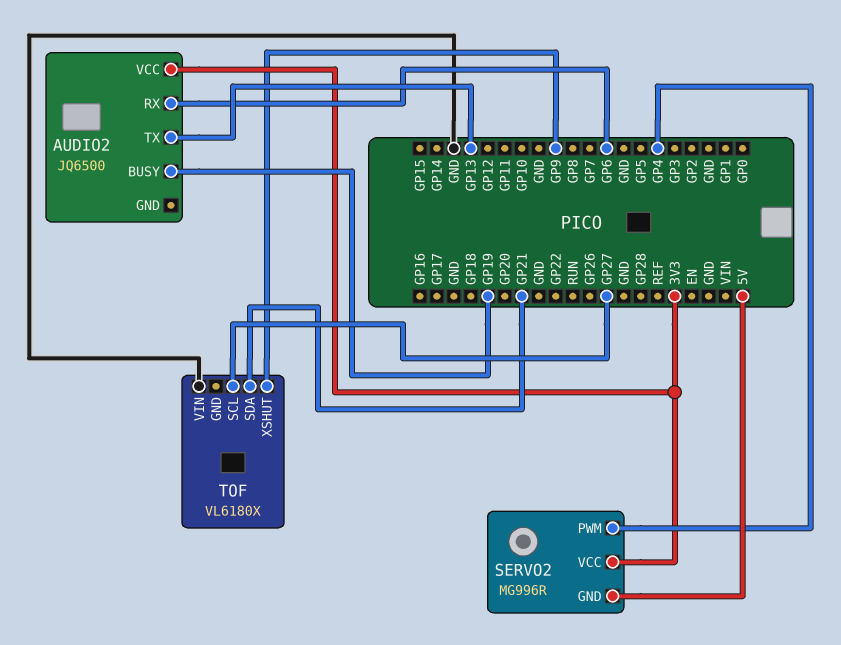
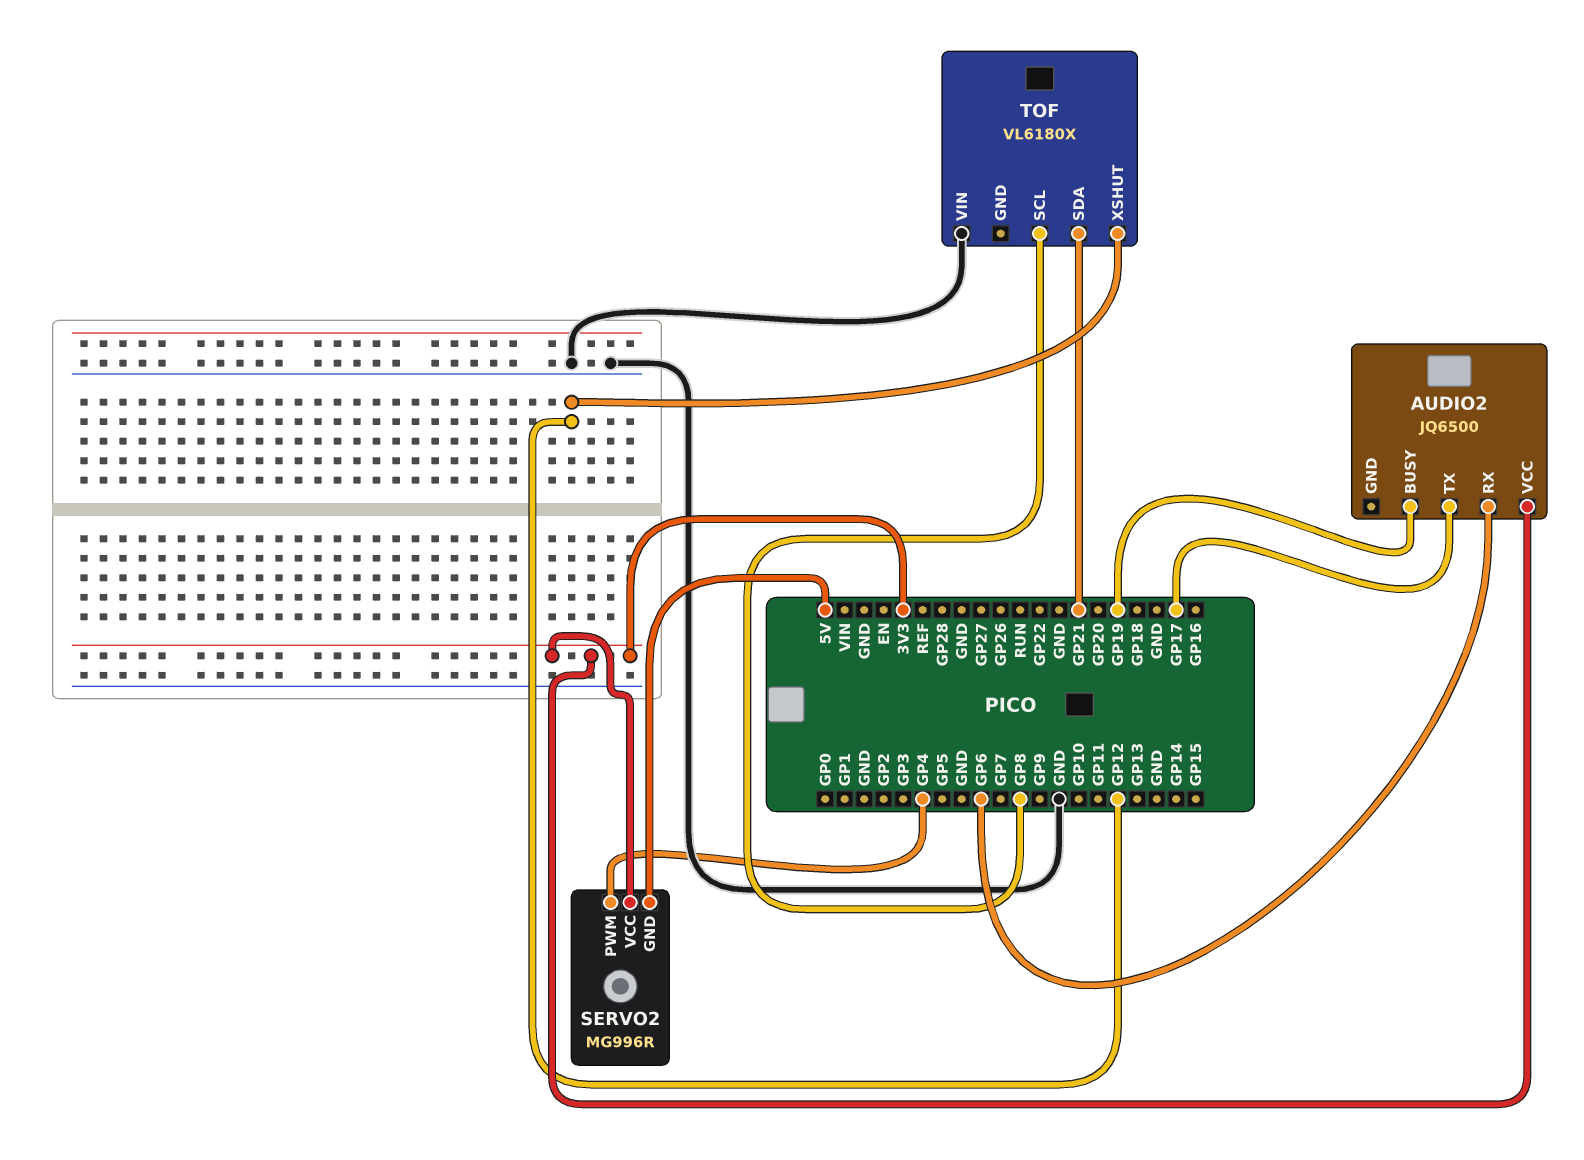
AUDIO2 pin TX: GP13 -> GP17
TOF pin SCL: GP27 -> GP8
TOF pin XSHUT: GP9 -> GP12

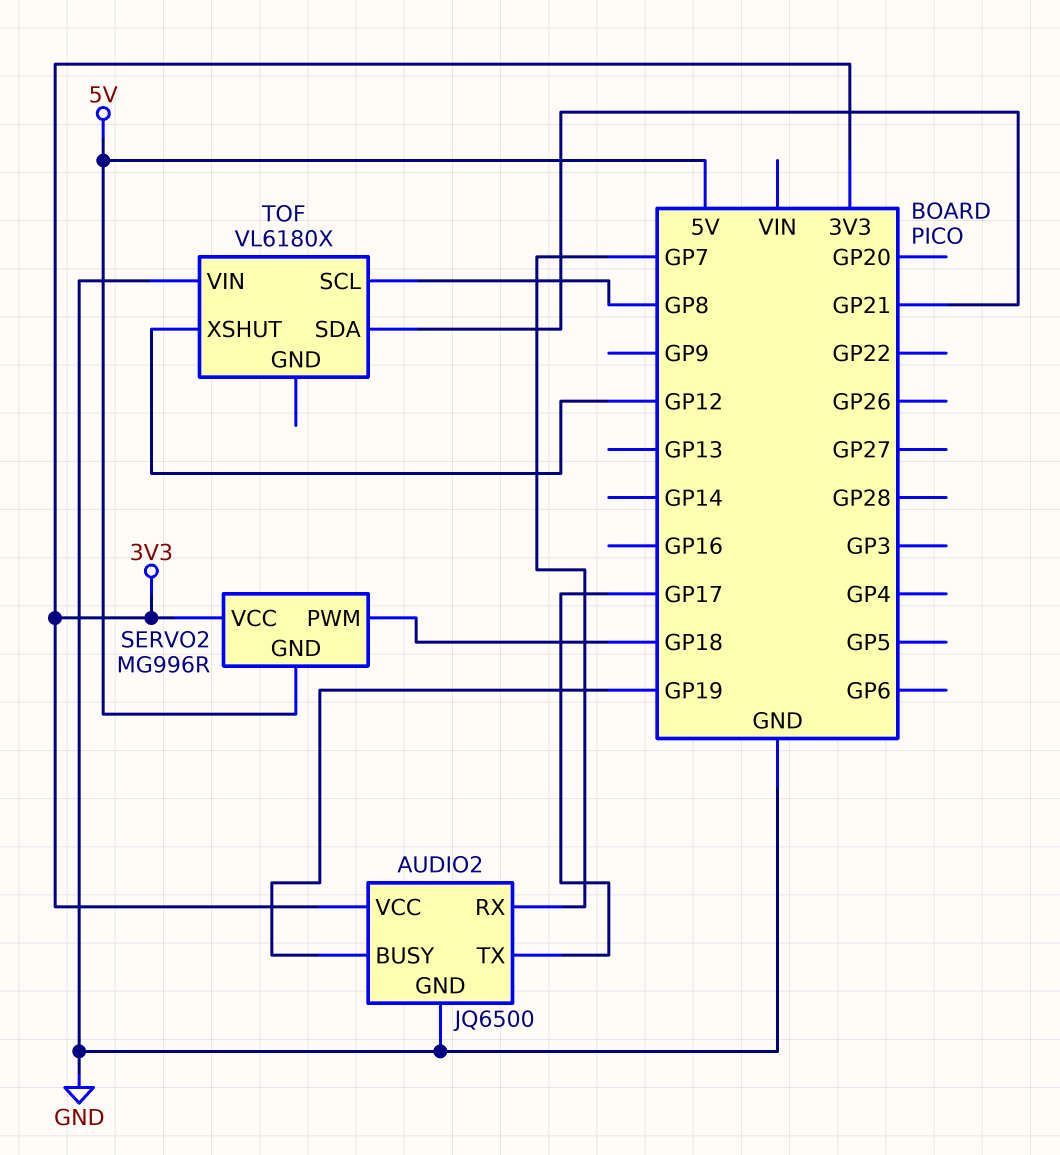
AUDIO2 pin GND: none -> GND
AUDIO2 pin RX: GP6 -> GP7
SERVO2 pin PWM: GP4 -> GP18

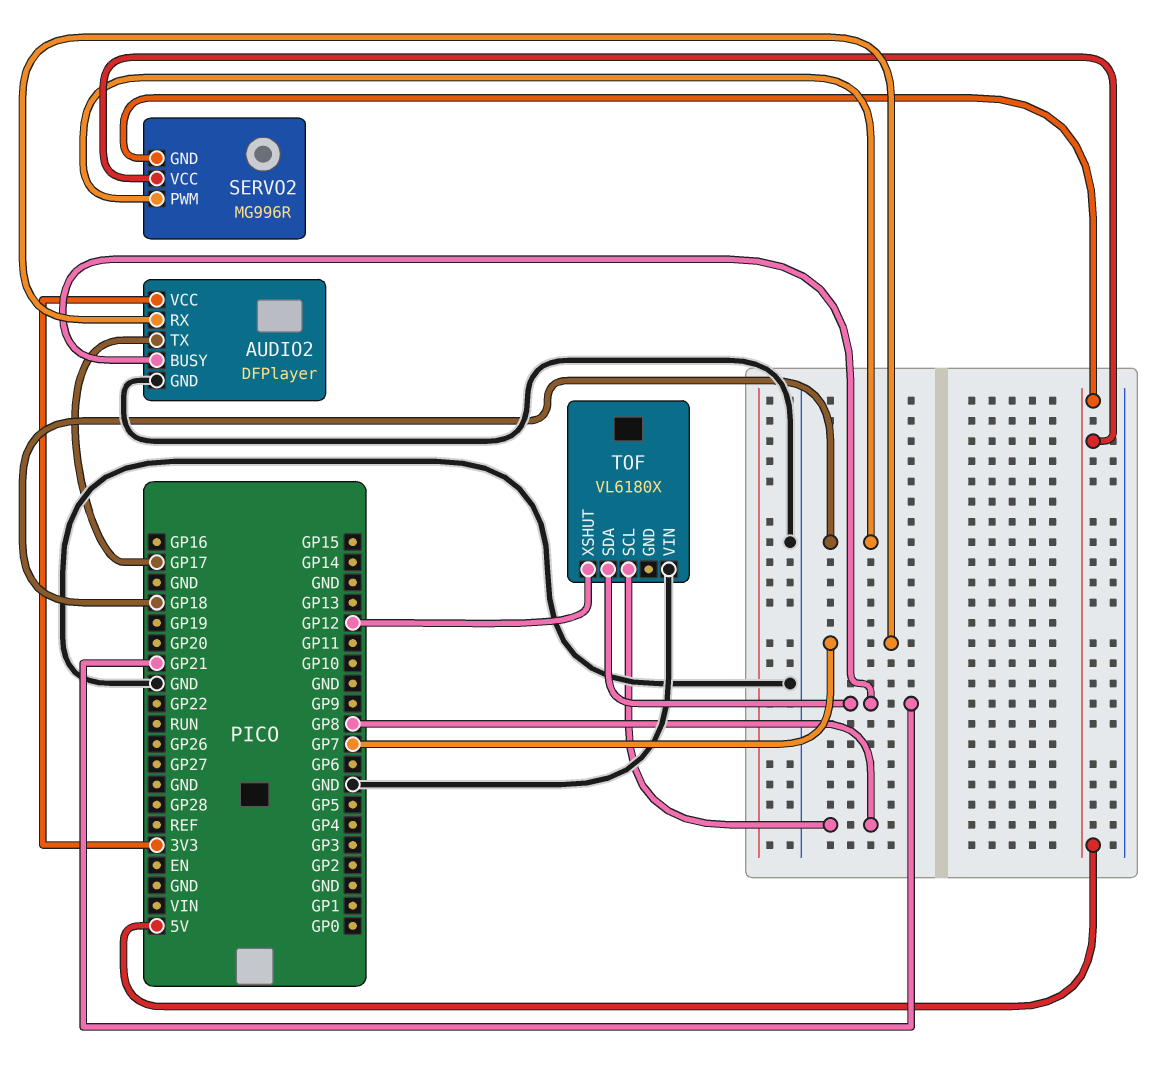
AUDIO2: JQ6500 -> DFPlayer
AUDIO2 pin BUSY: GP19 -> GP21
SERVO2 pin VCC: 3V3 -> 5V

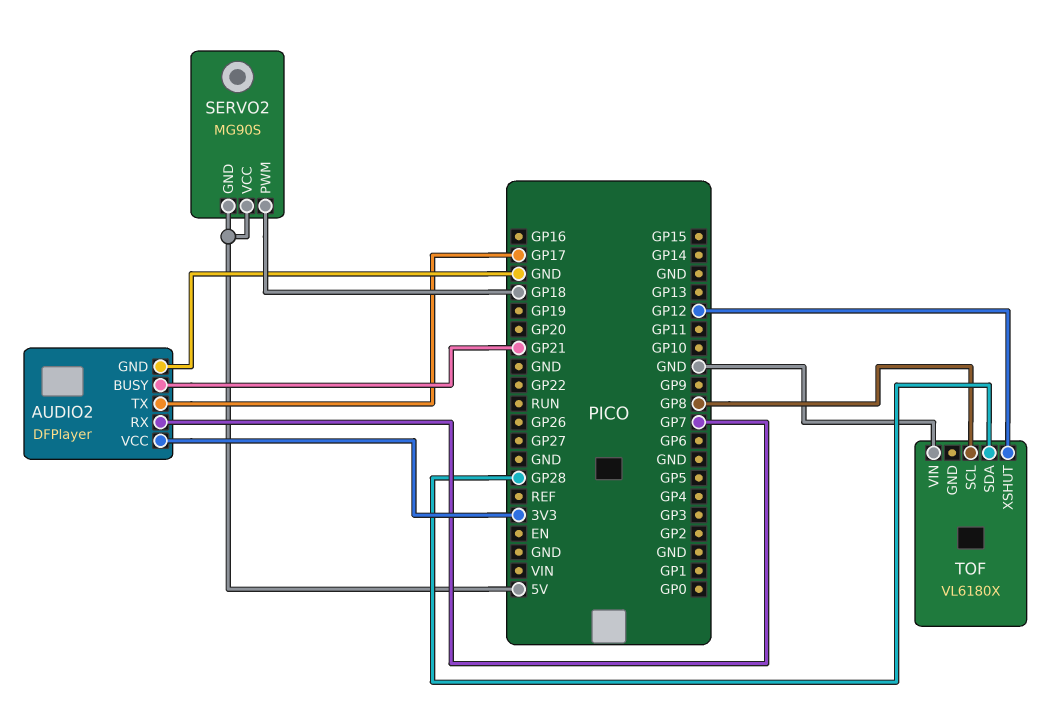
SERVO2: MG996R -> MG90S
TOF pin SDA: GP21 -> GP28

